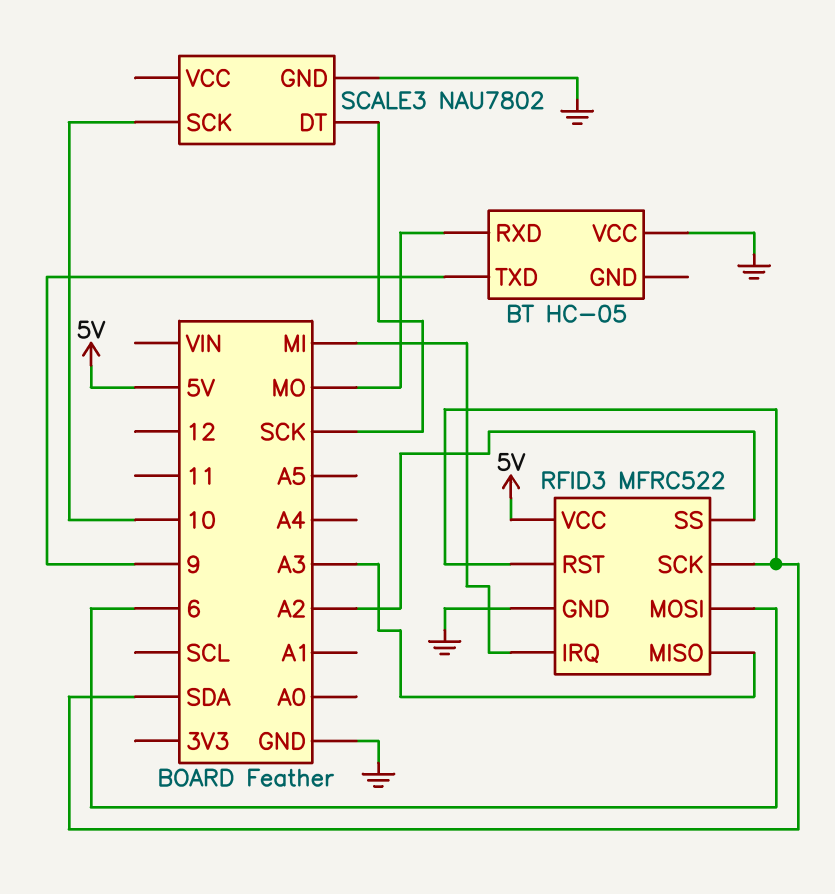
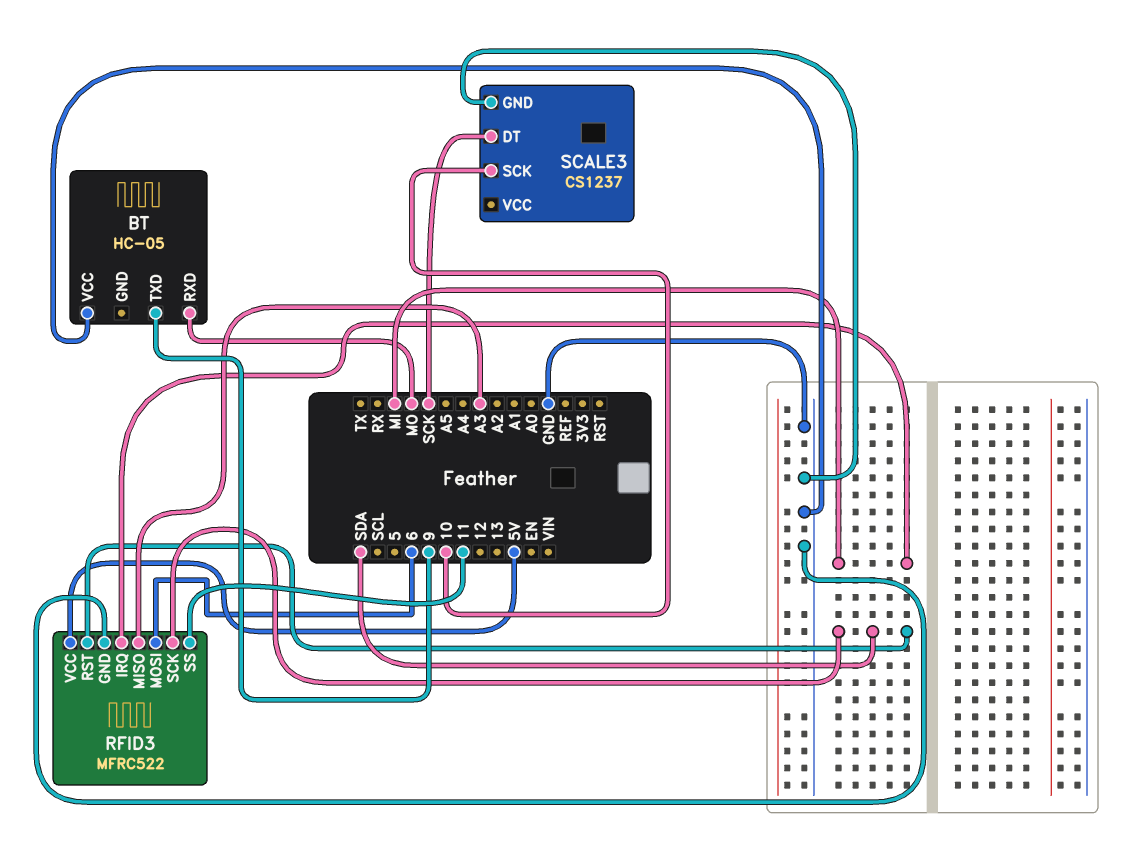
RFID3 pin SS: A2 -> 11
SCALE3: NAU7802 -> CS1237

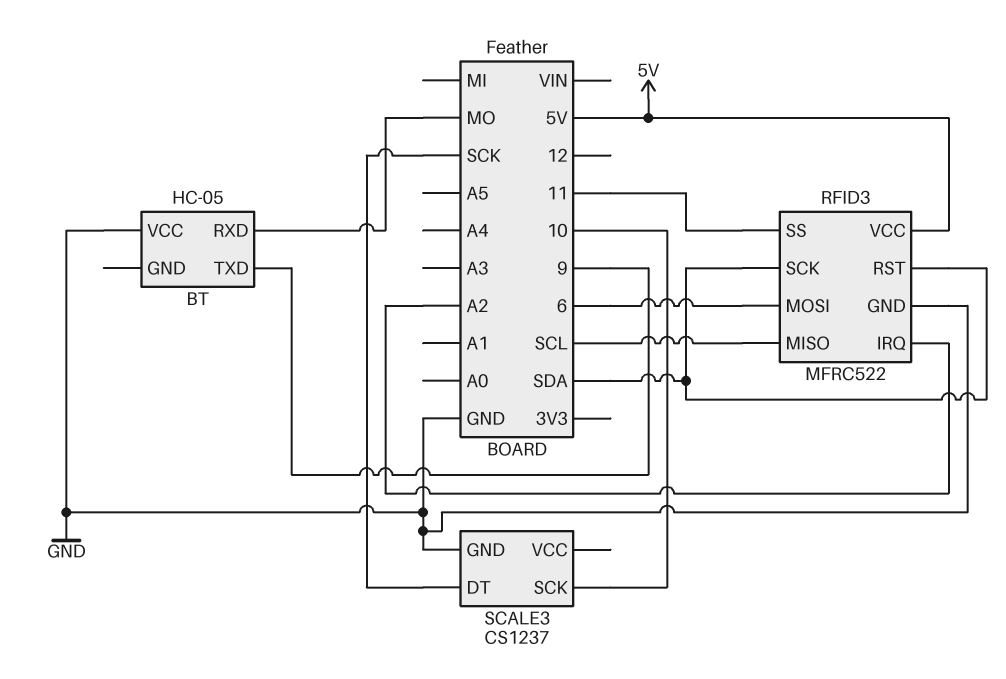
RFID3 pin IRQ: MI -> A2
RFID3 pin MISO: A3 -> SCL

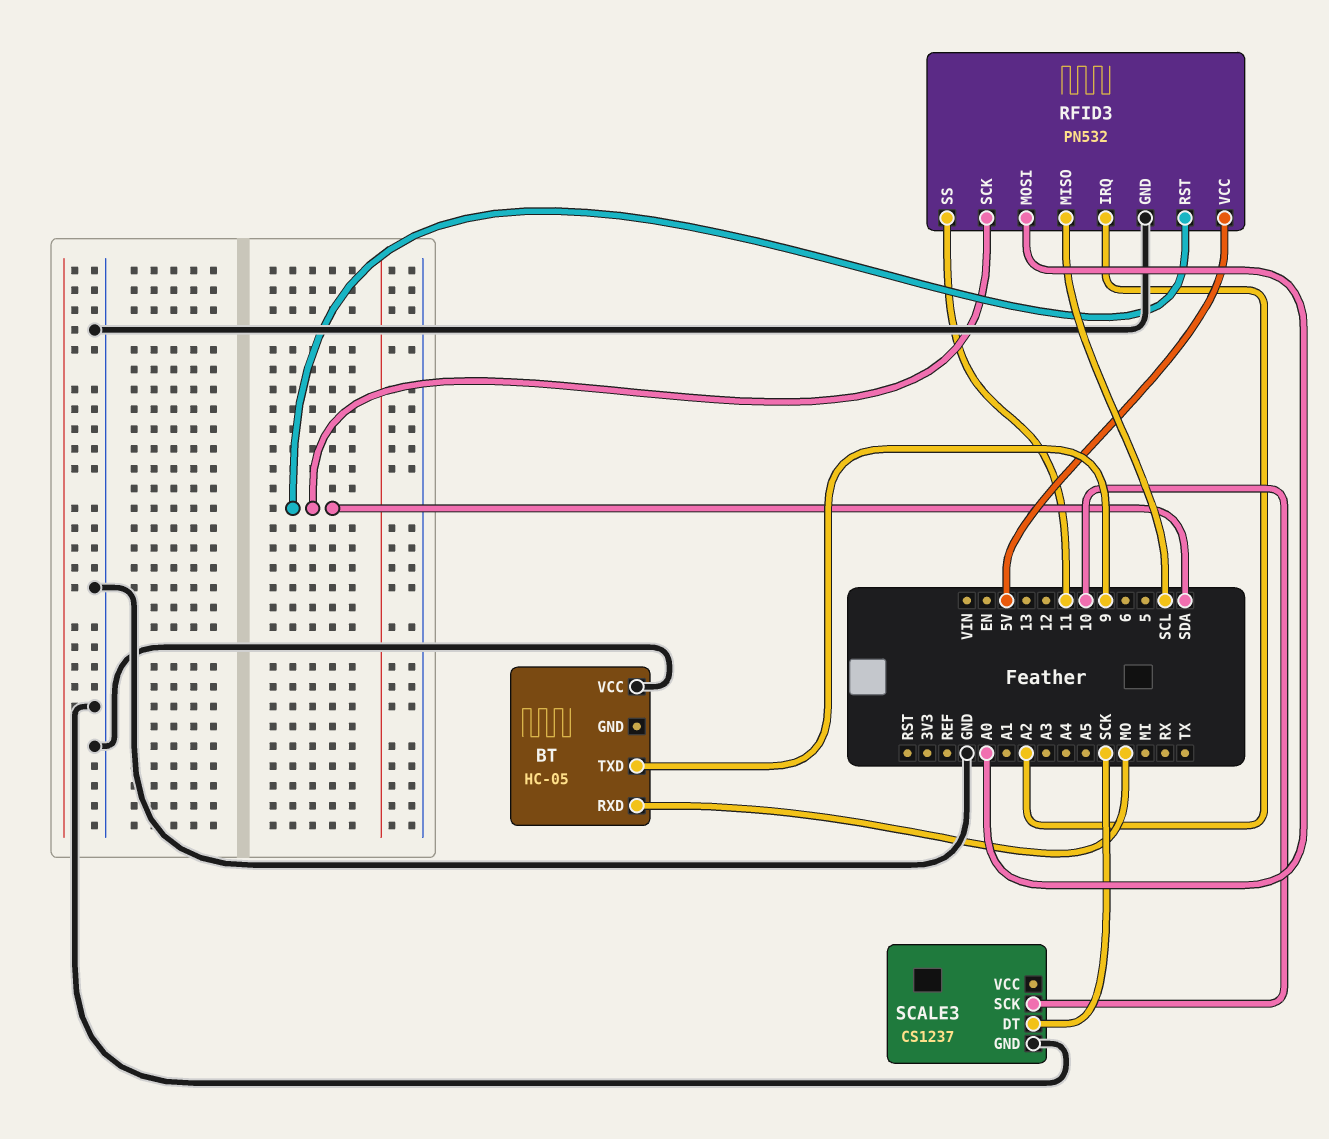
RFID3: MFRC522 -> PN532
RFID3 pin MOSI: 6 -> A0

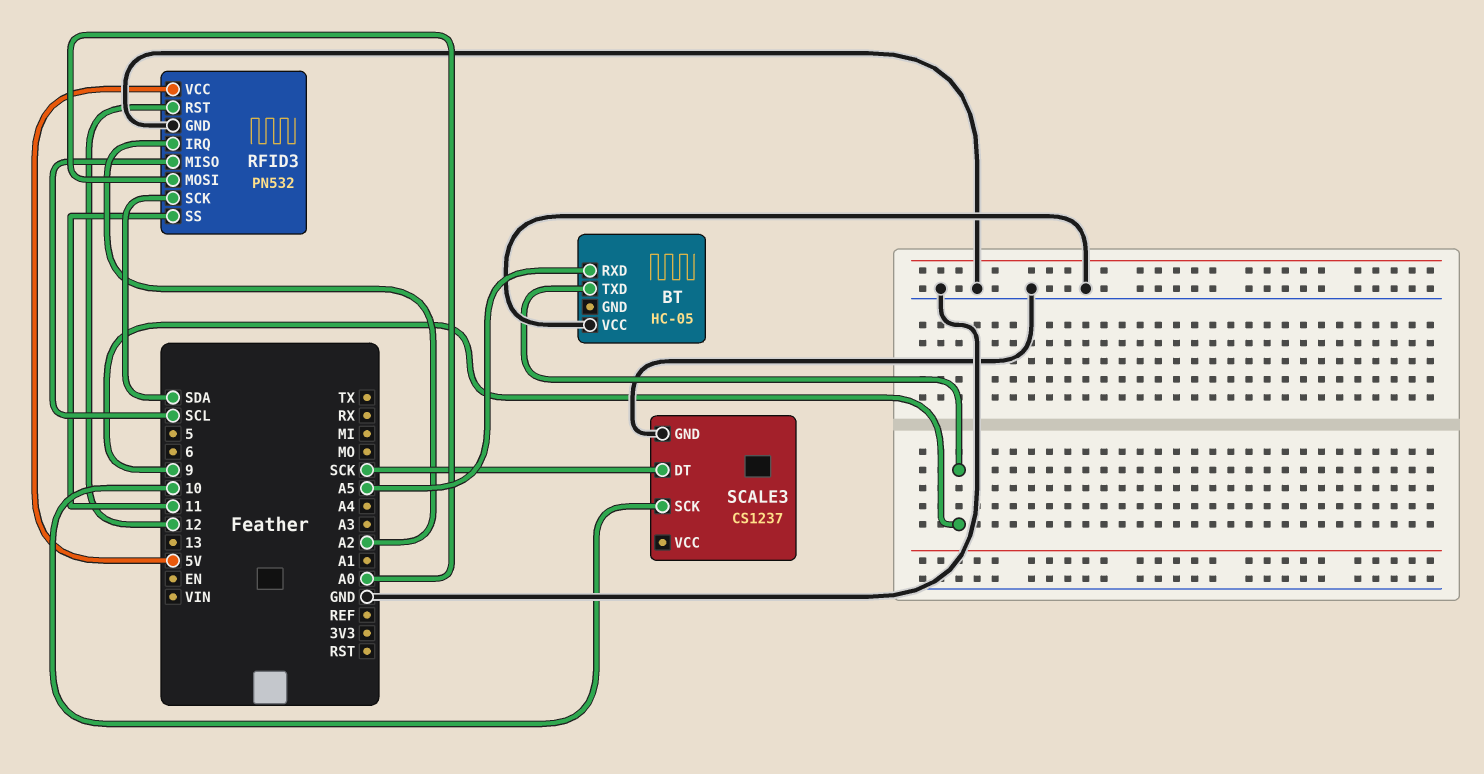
BT pin RXD: MO -> A5
RFID3 pin RST: SDA -> 12

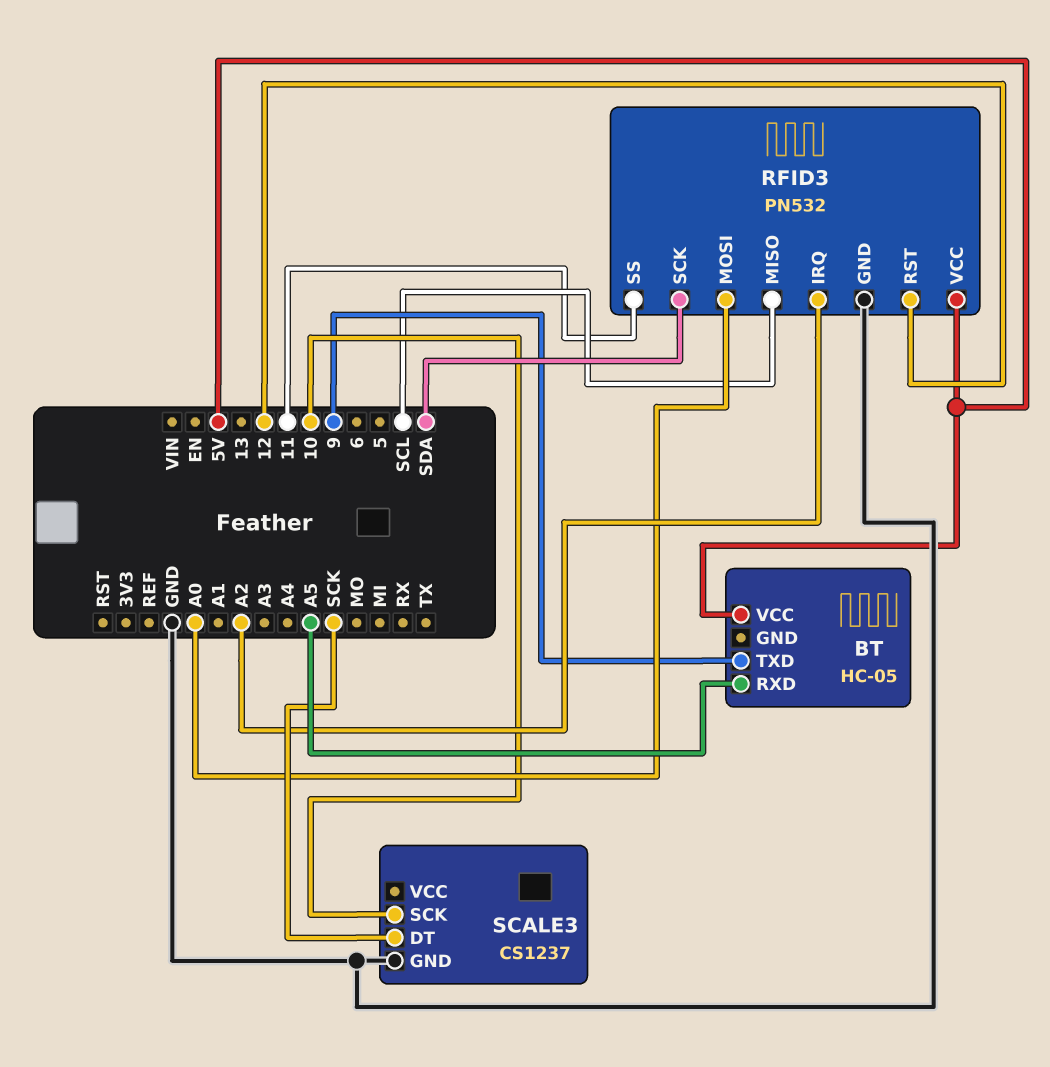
BT pin VCC: GND -> 5V

